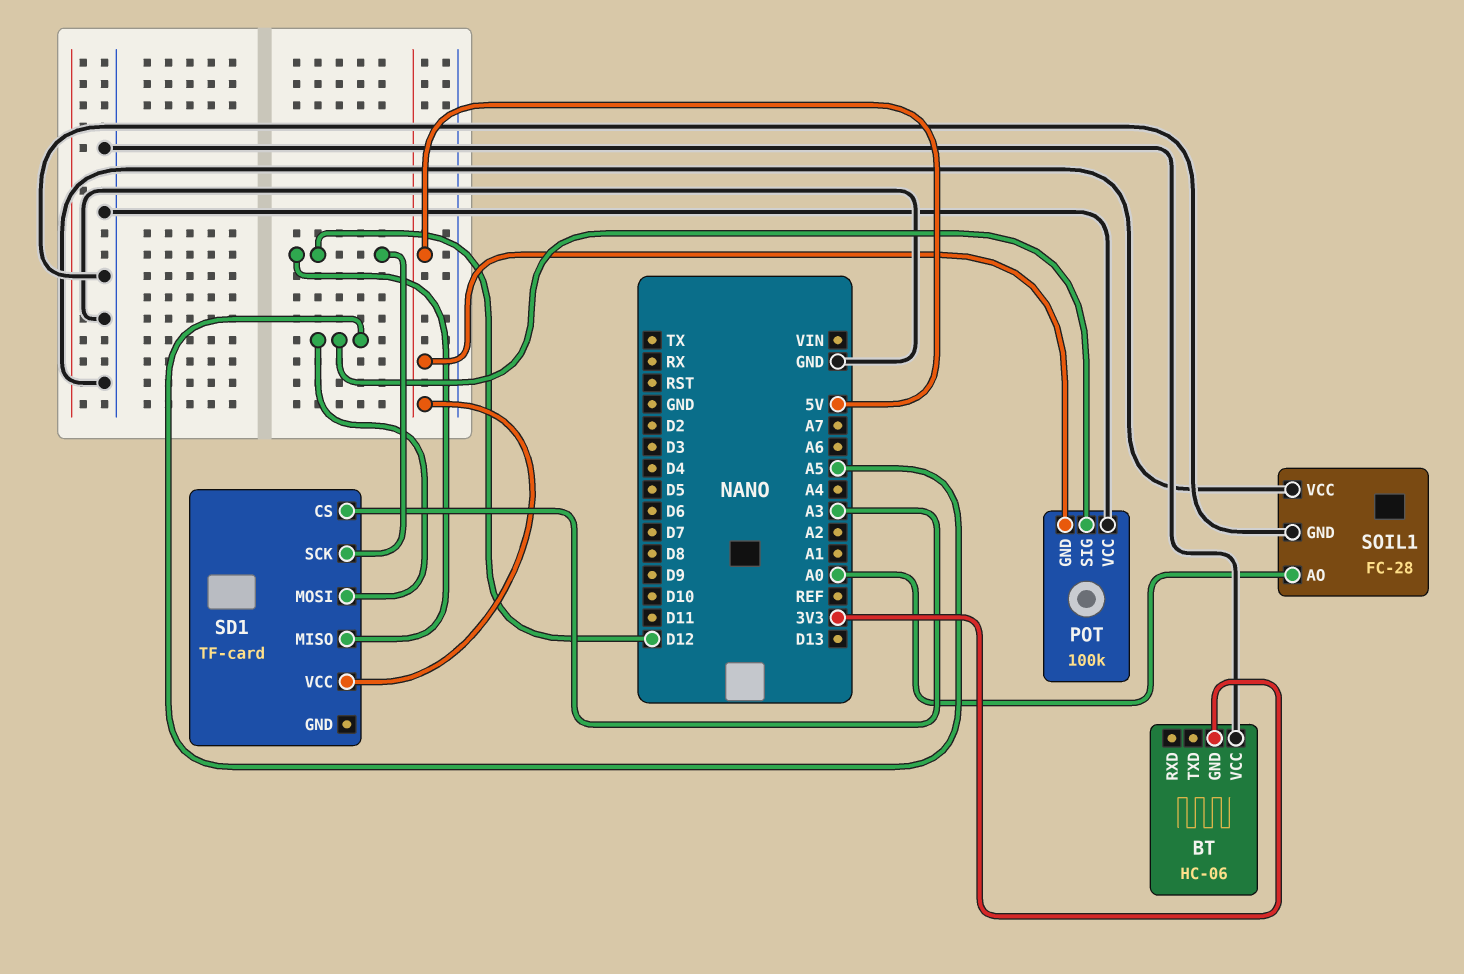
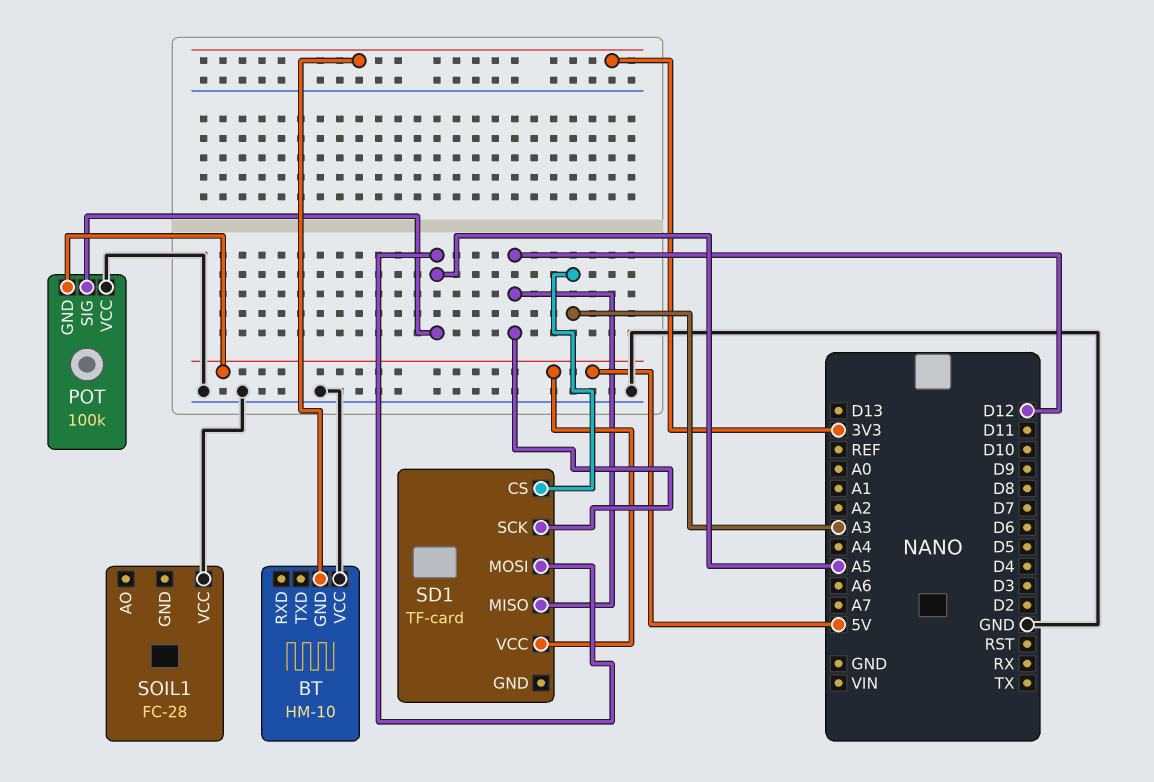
BT: HC-06 -> HM-10
SOIL1 pin AO: A0 -> none
SOIL1 pin GND: GND -> none

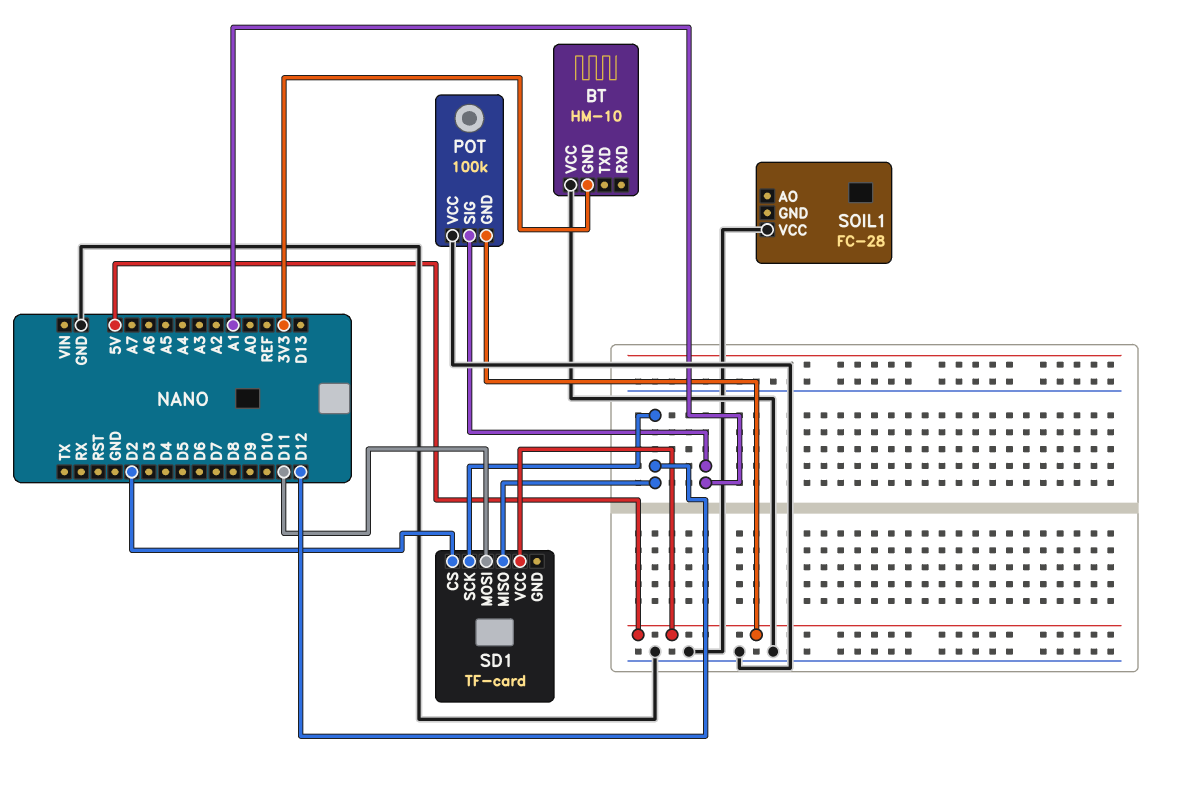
POT pin SIG: A5 -> A1
SD1 pin CS: A3 -> D2
SD1 pin MOSI: A5 -> D11

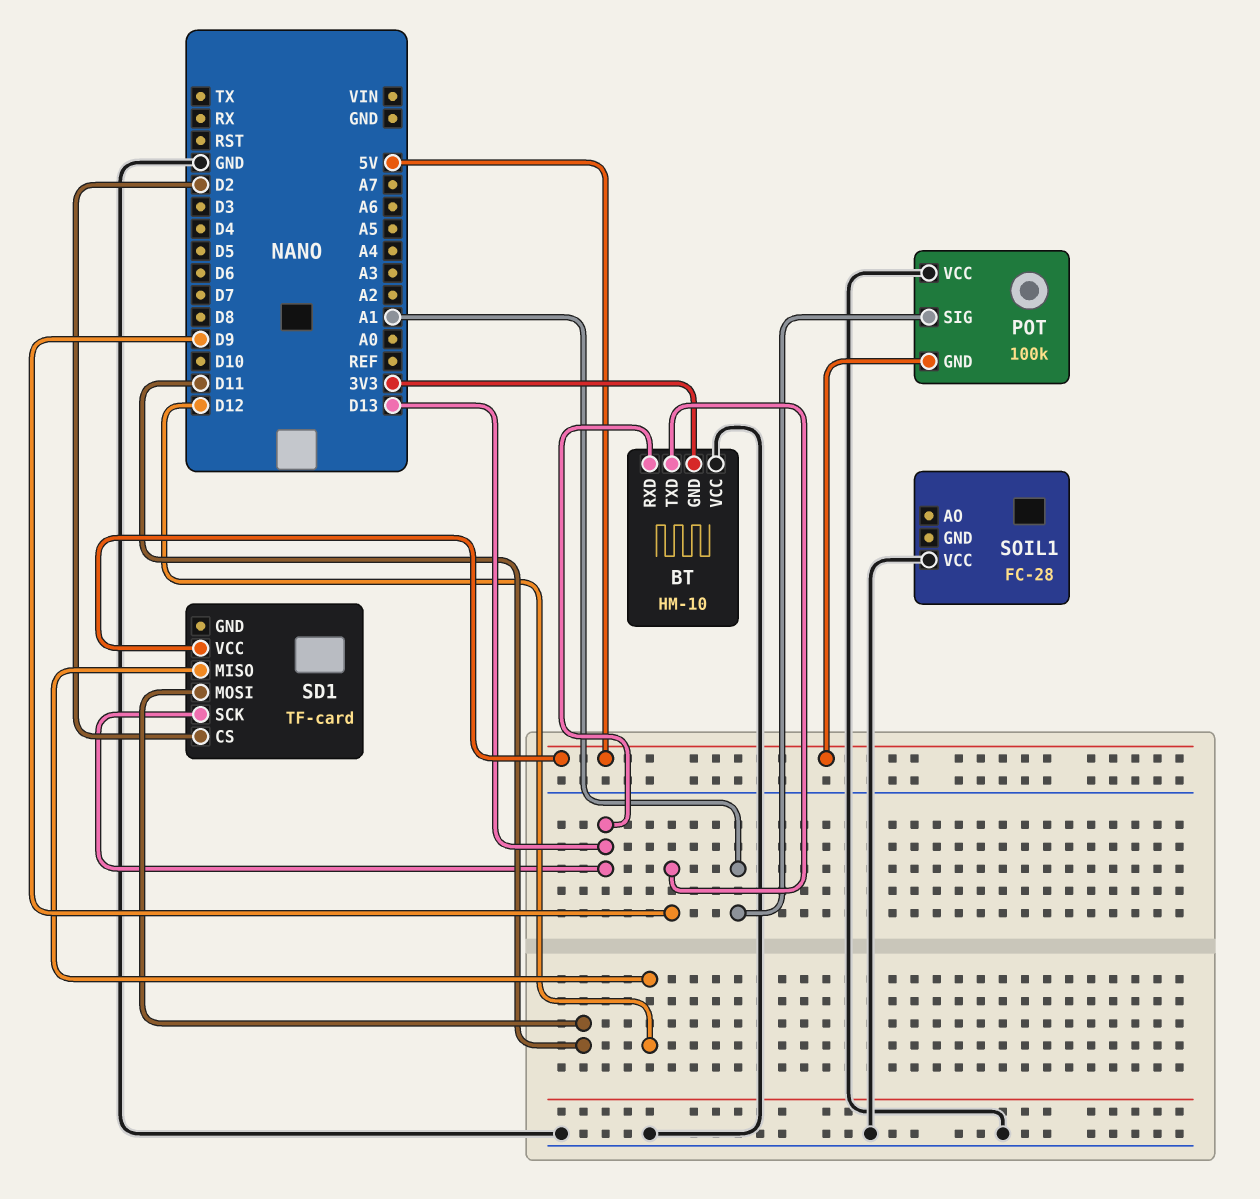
BT pin RXD: none -> D13
BT pin TXD: none -> D9
SD1 pin SCK: D12 -> D13

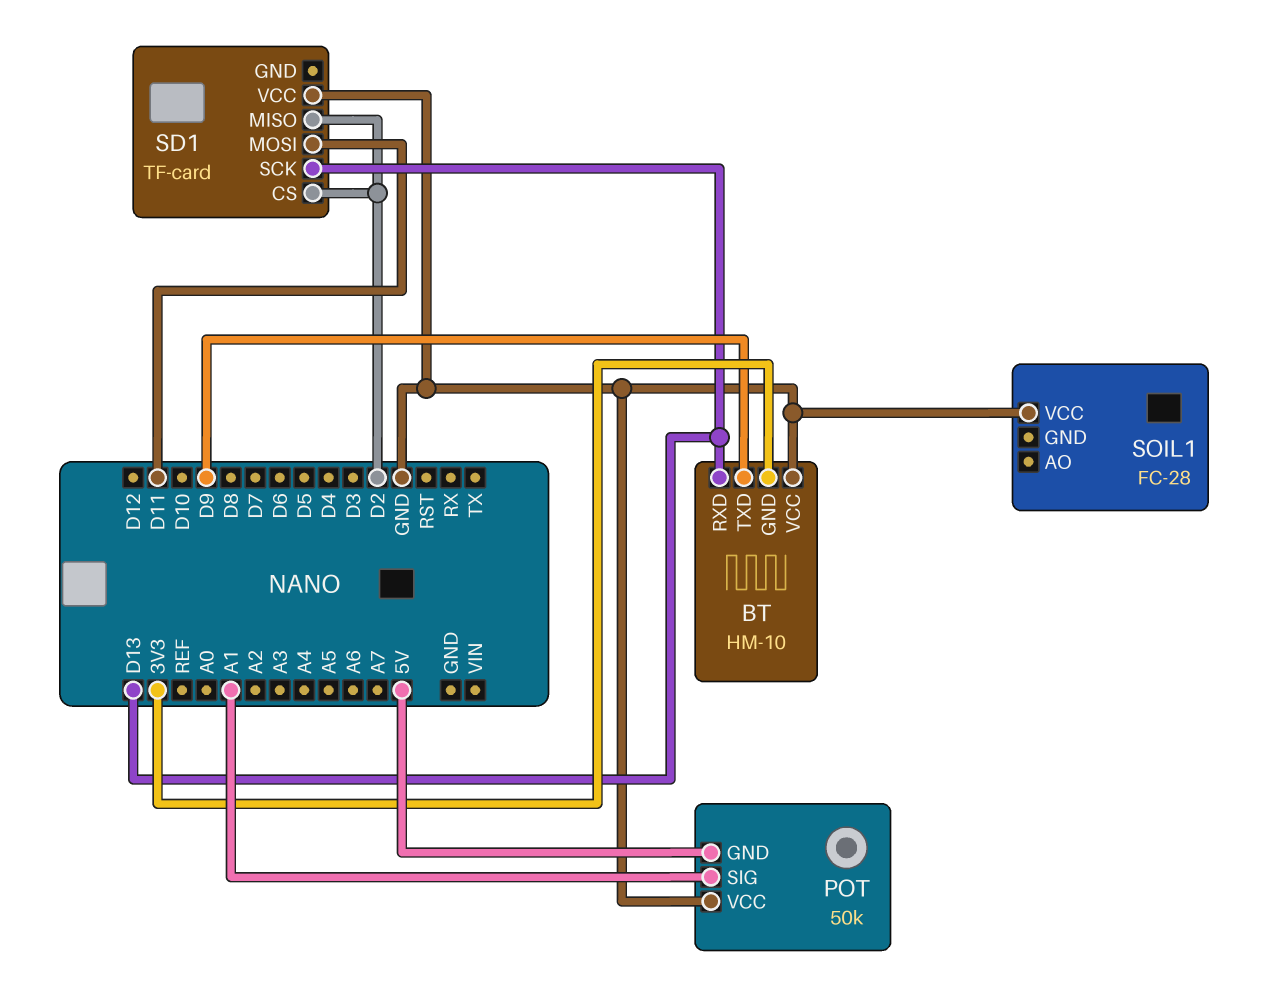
POT: 100k -> 50k
SD1 pin MISO: D12 -> D2
SD1 pin VCC: 5V -> GND

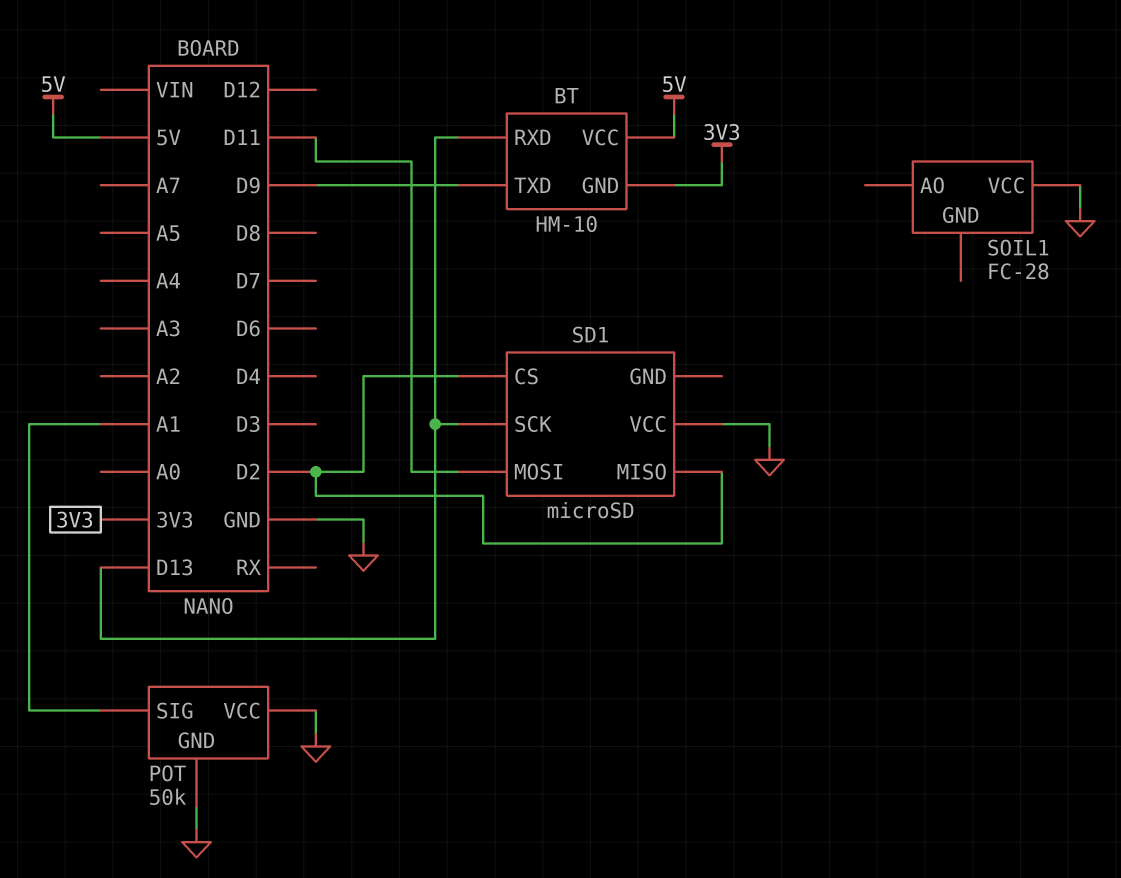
BT pin VCC: GND -> 5V
POT pin GND: 5V -> GND
SD1: TF-card -> microSD

